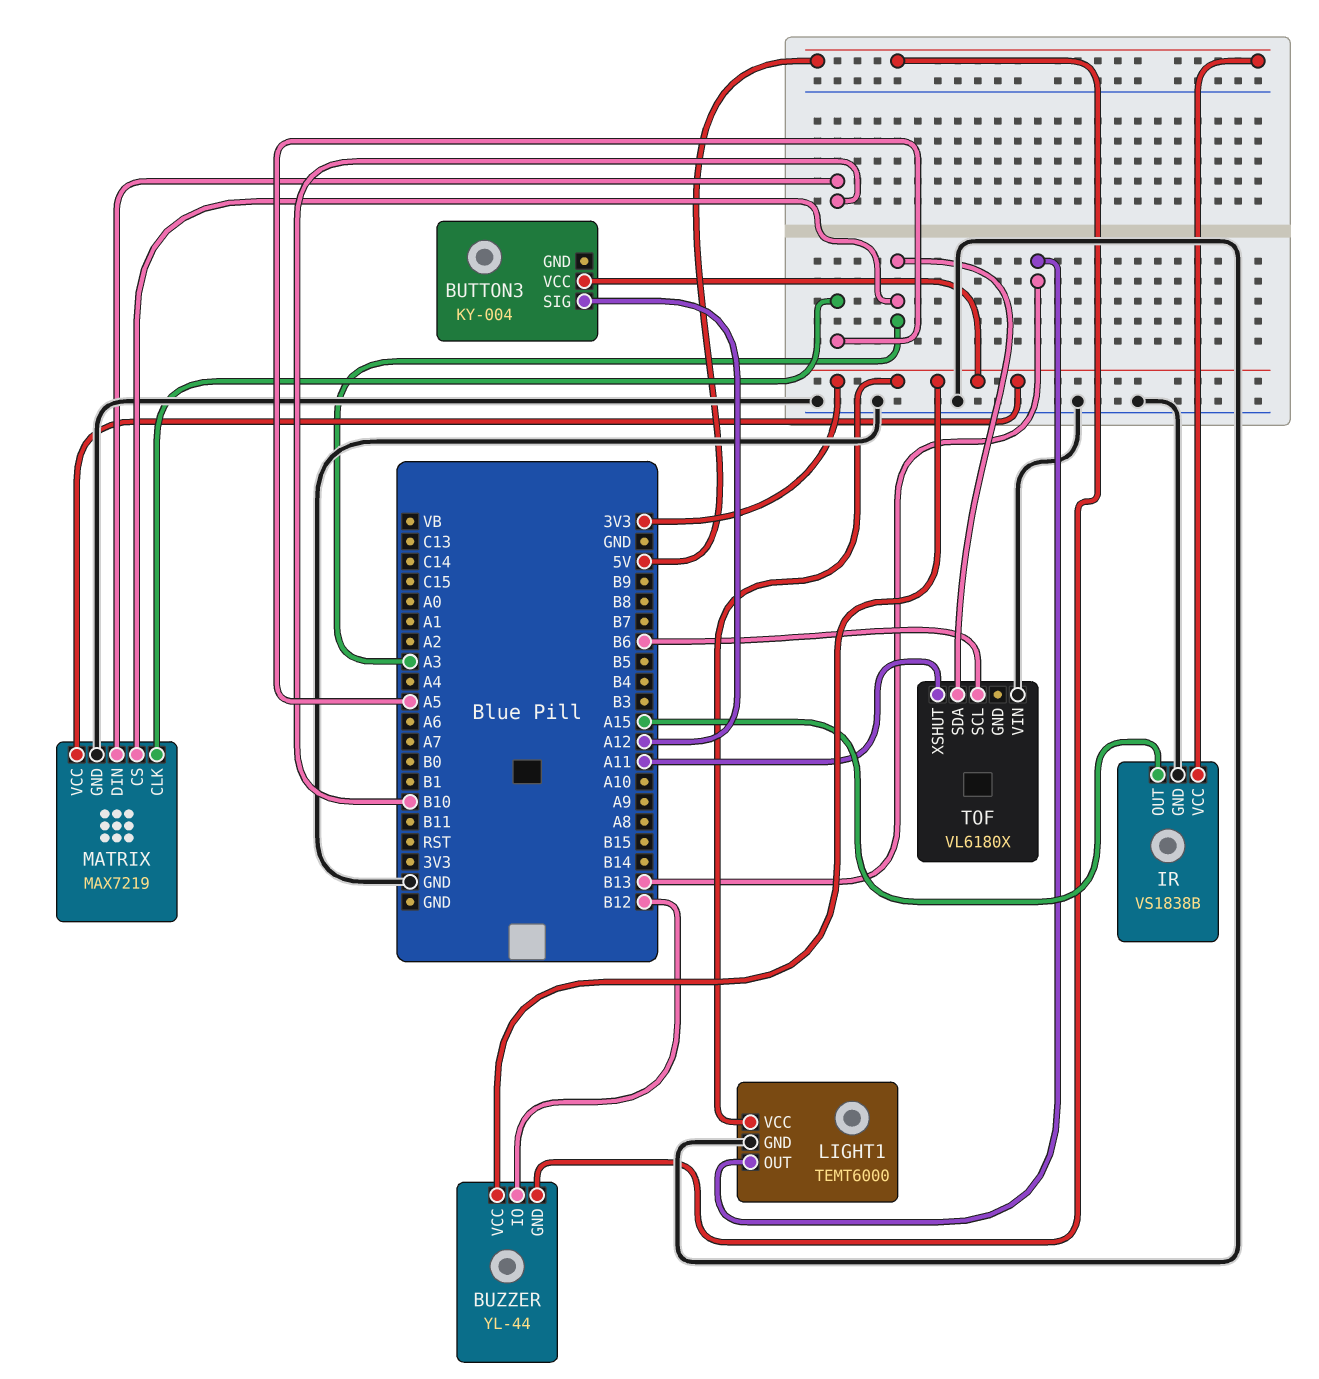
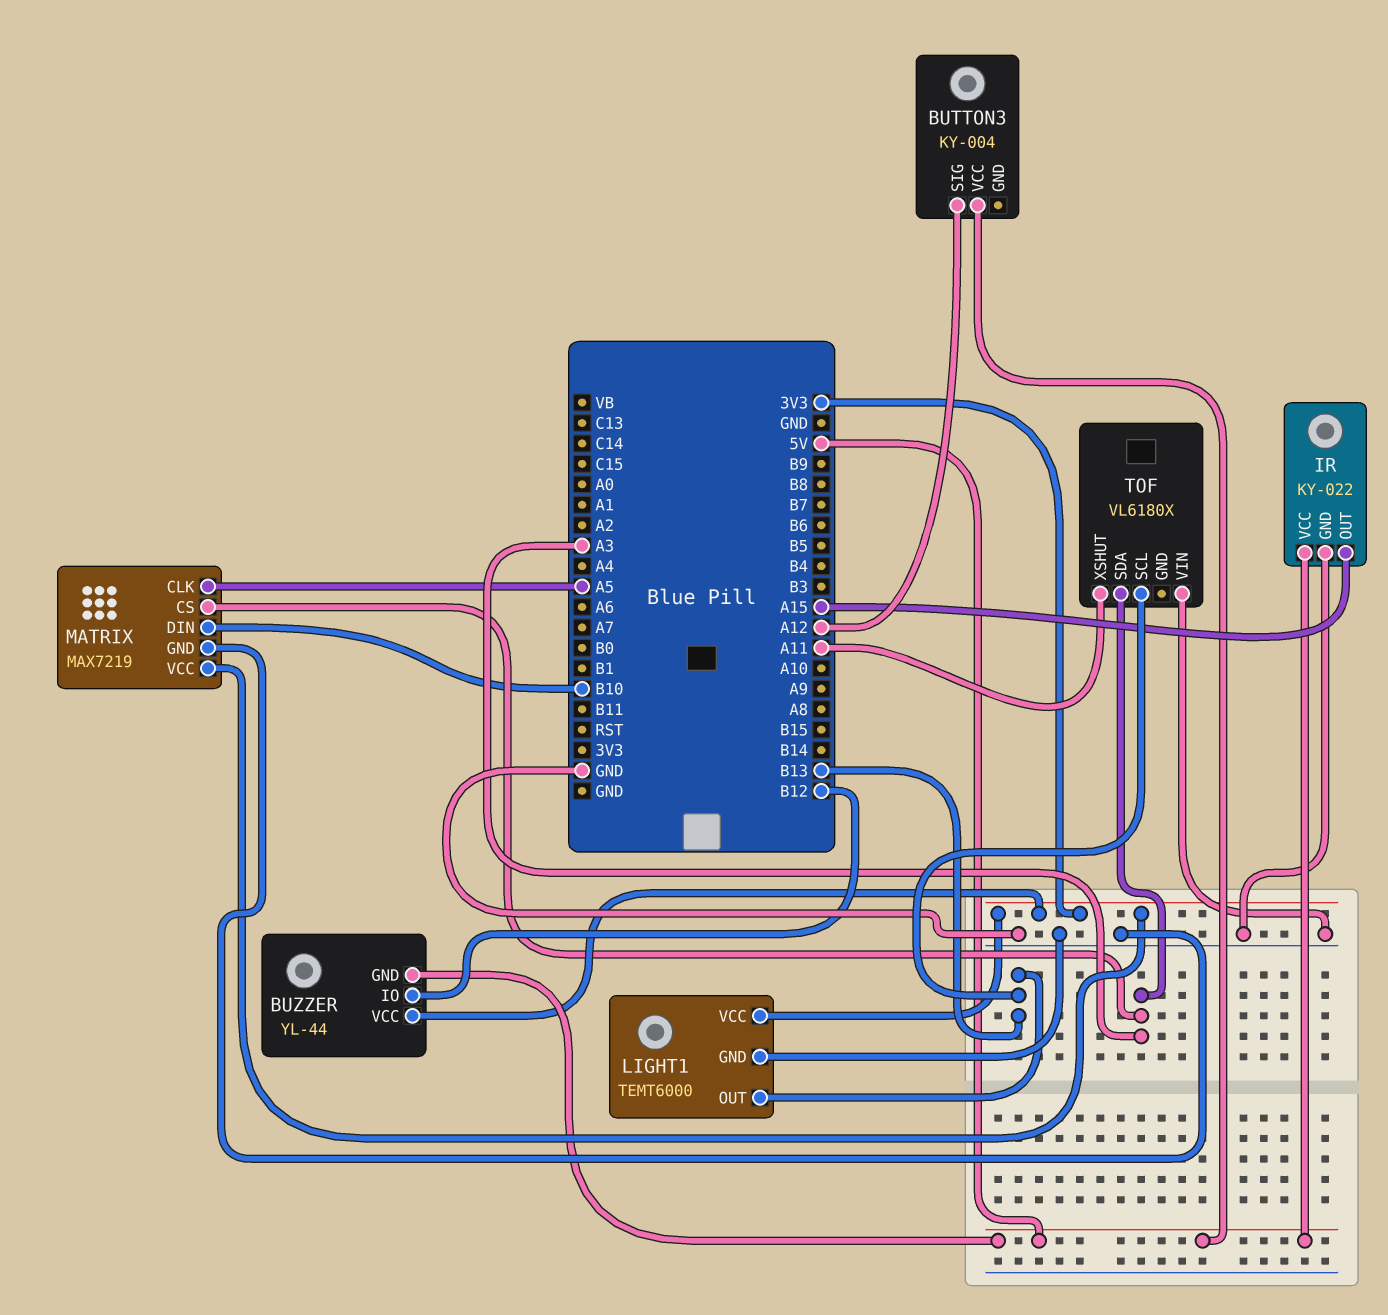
BUTTON3 pin VCC: 3V3 -> 5V
IR: VS1838B -> KY-022
TOF pin SCL: B6 -> B13

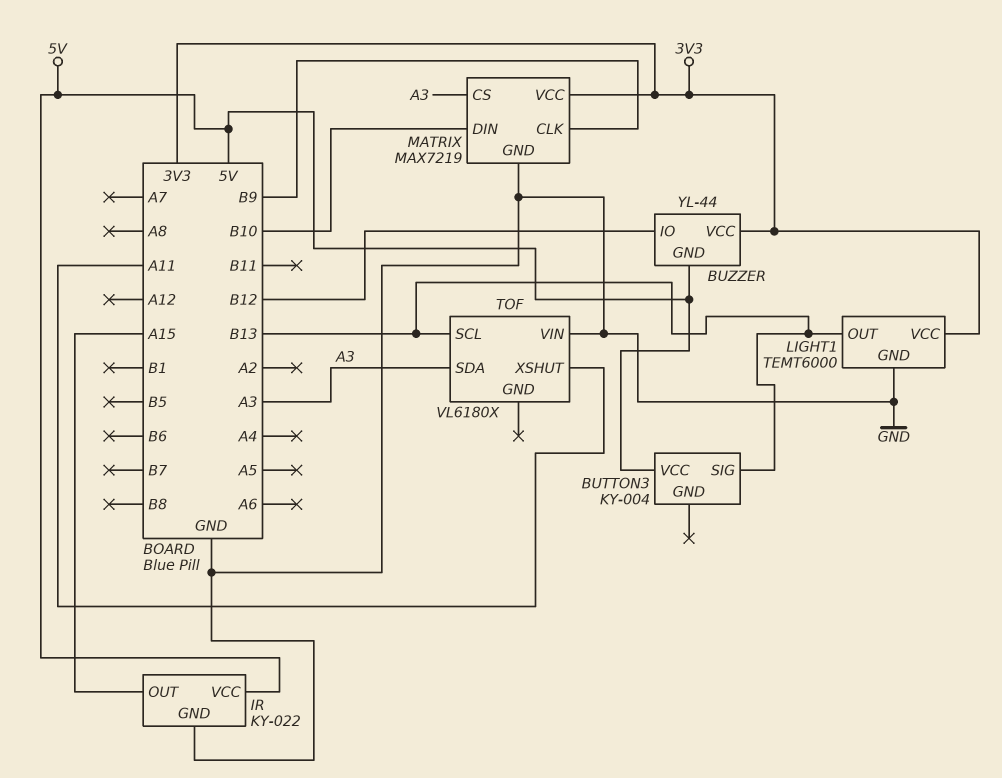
BUTTON3 pin SIG: A12 -> B13
MATRIX pin CLK: A5 -> B9

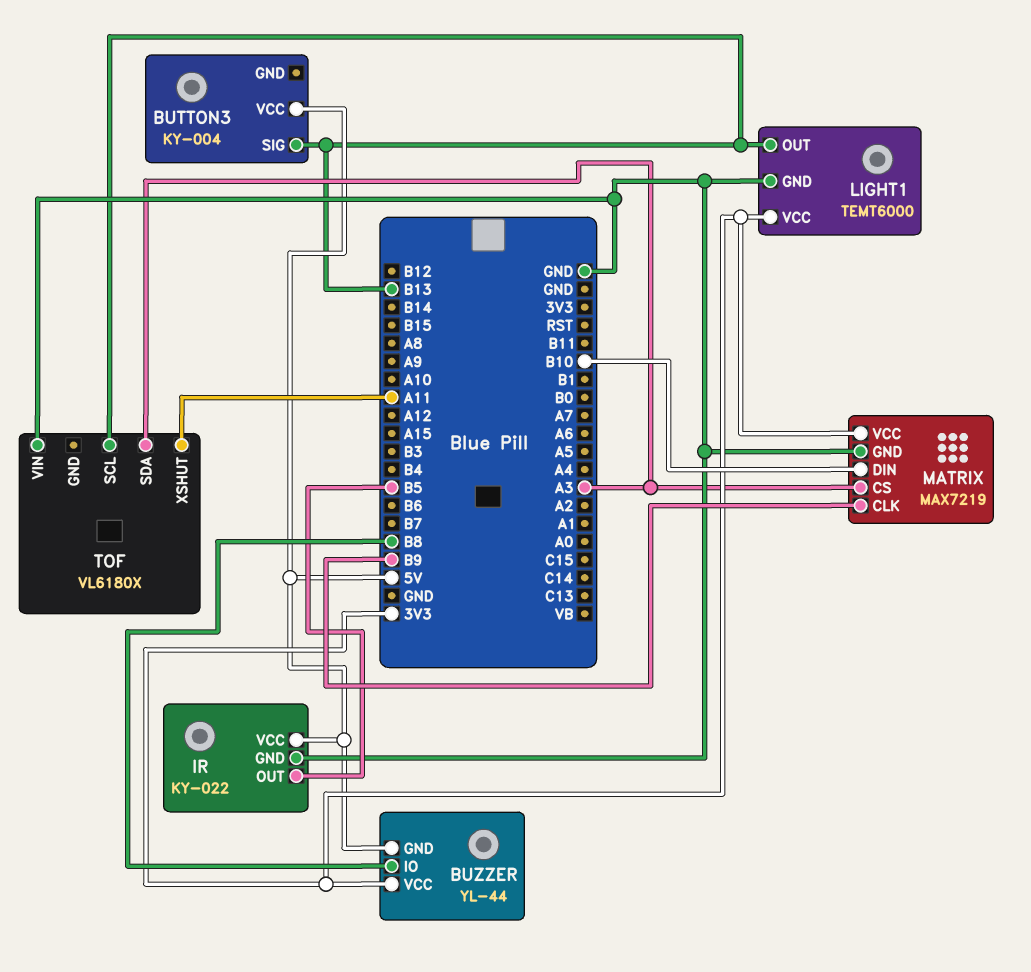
BUZZER pin IO: B12 -> B8
IR pin OUT: A15 -> B5

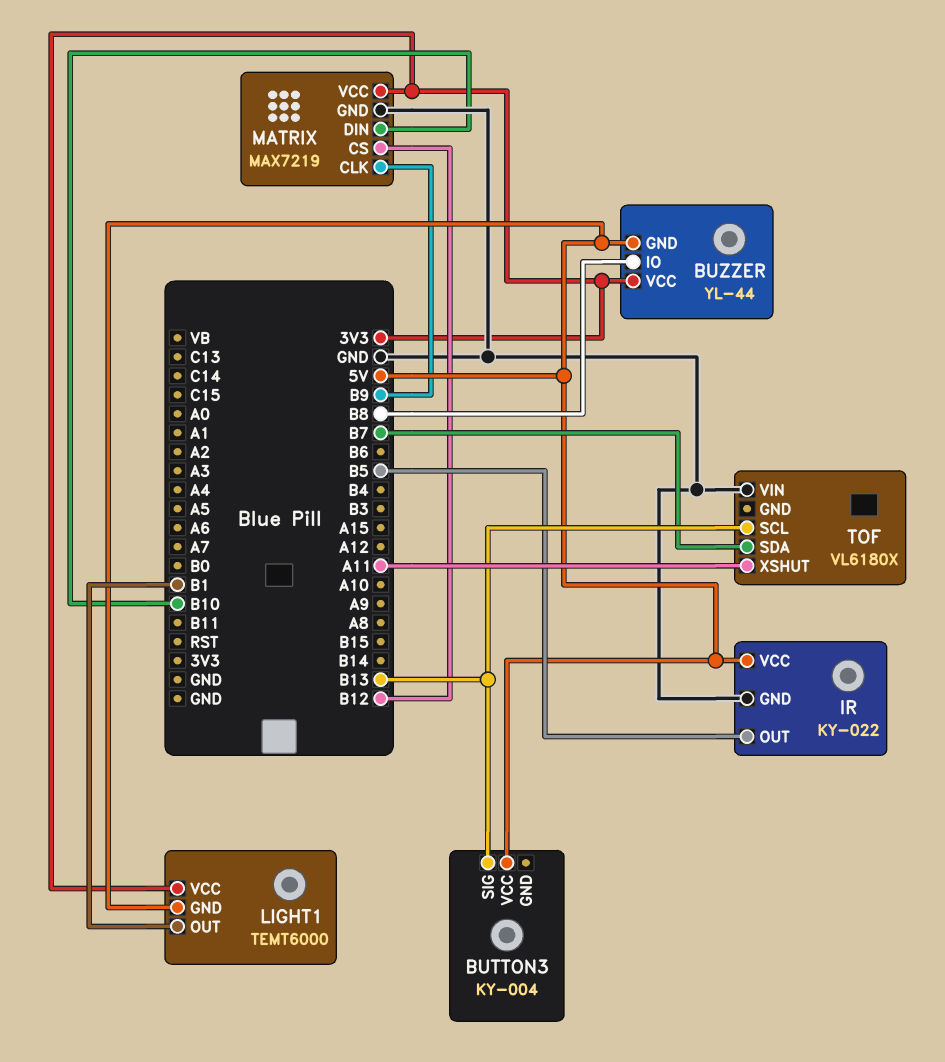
LIGHT1 pin GND: GND -> 5V
LIGHT1 pin OUT: B13 -> B1
MATRIX pin CS: A3 -> B12
TOF pin SDA: A3 -> B7

